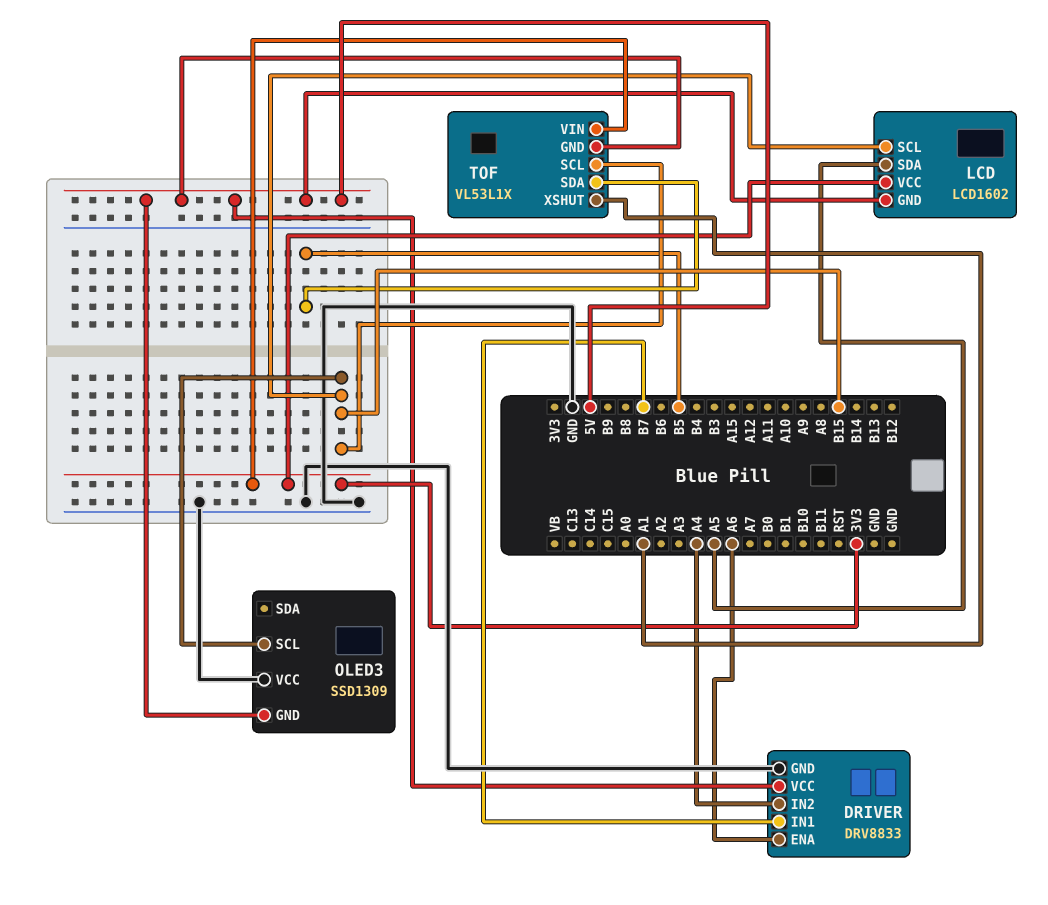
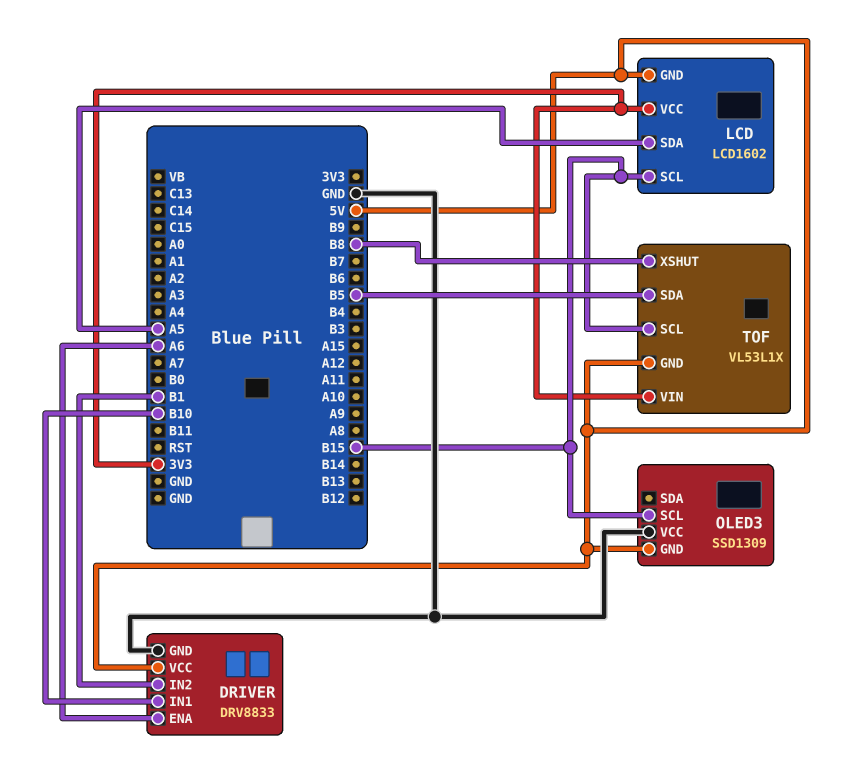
DRIVER pin IN1: B7 -> B10
DRIVER pin IN2: A4 -> B1
TOF pin XSHUT: A1 -> B8

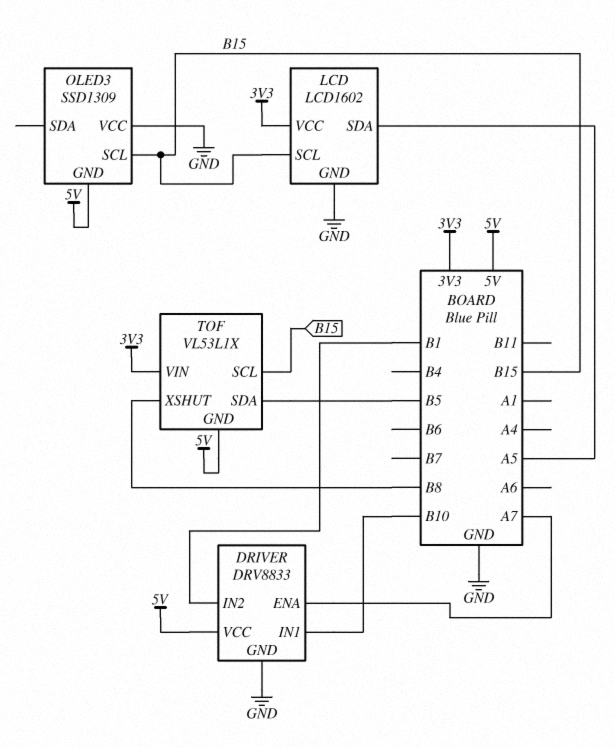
DRIVER pin ENA: A6 -> A7
LCD pin GND: 5V -> GND

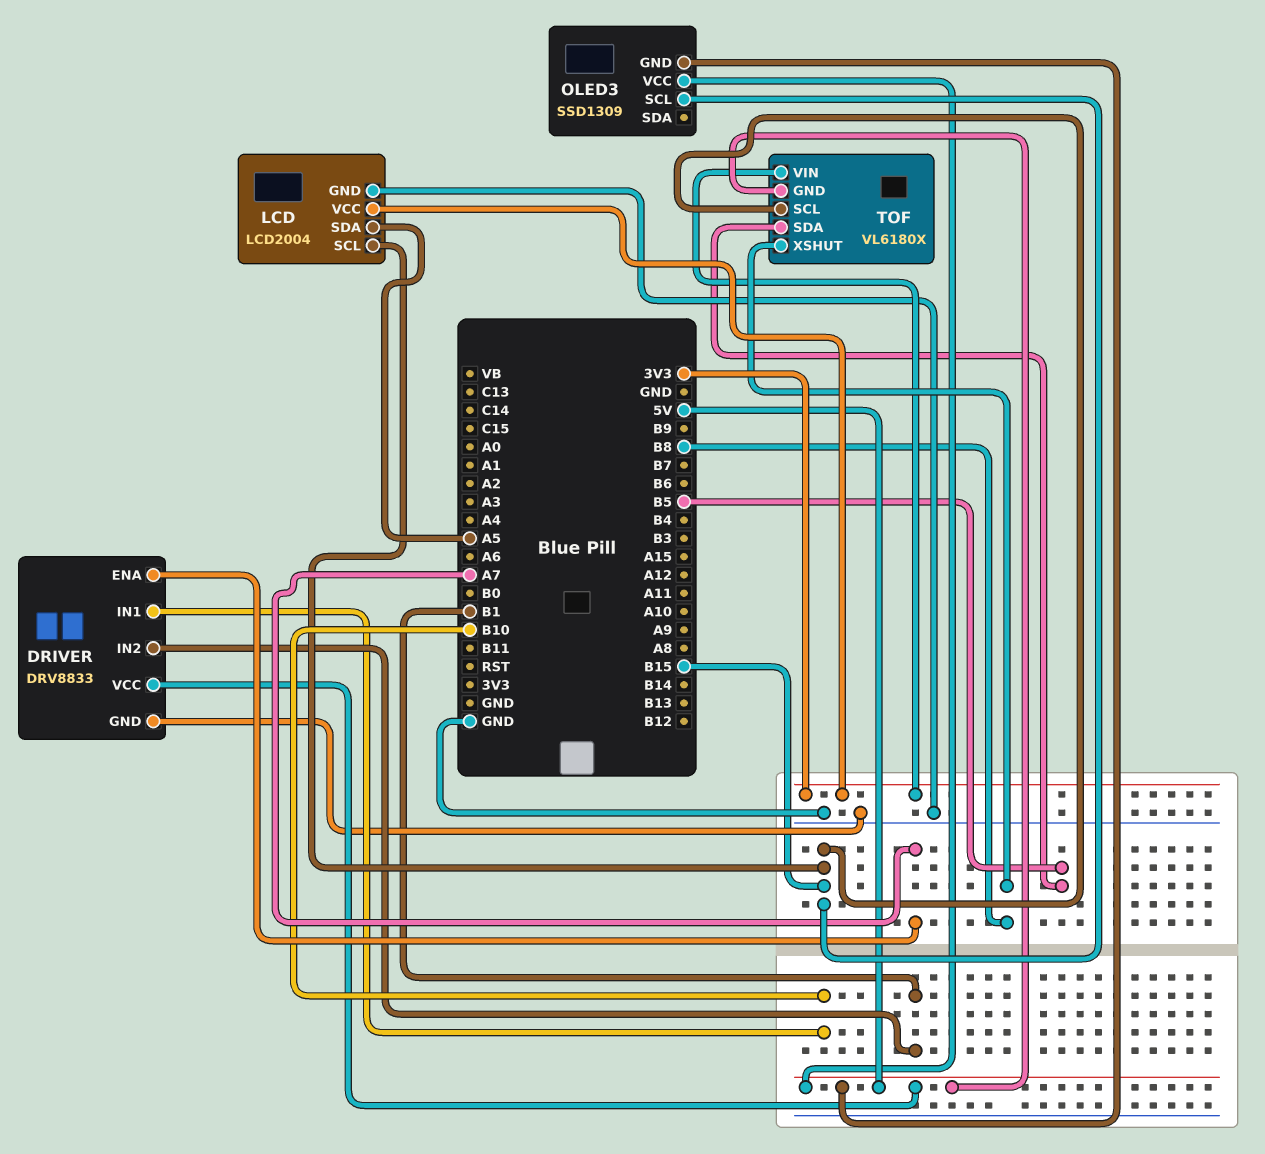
LCD: LCD1602 -> LCD2004
OLED3 pin VCC: GND -> 5V
TOF: VL53L1X -> VL6180X

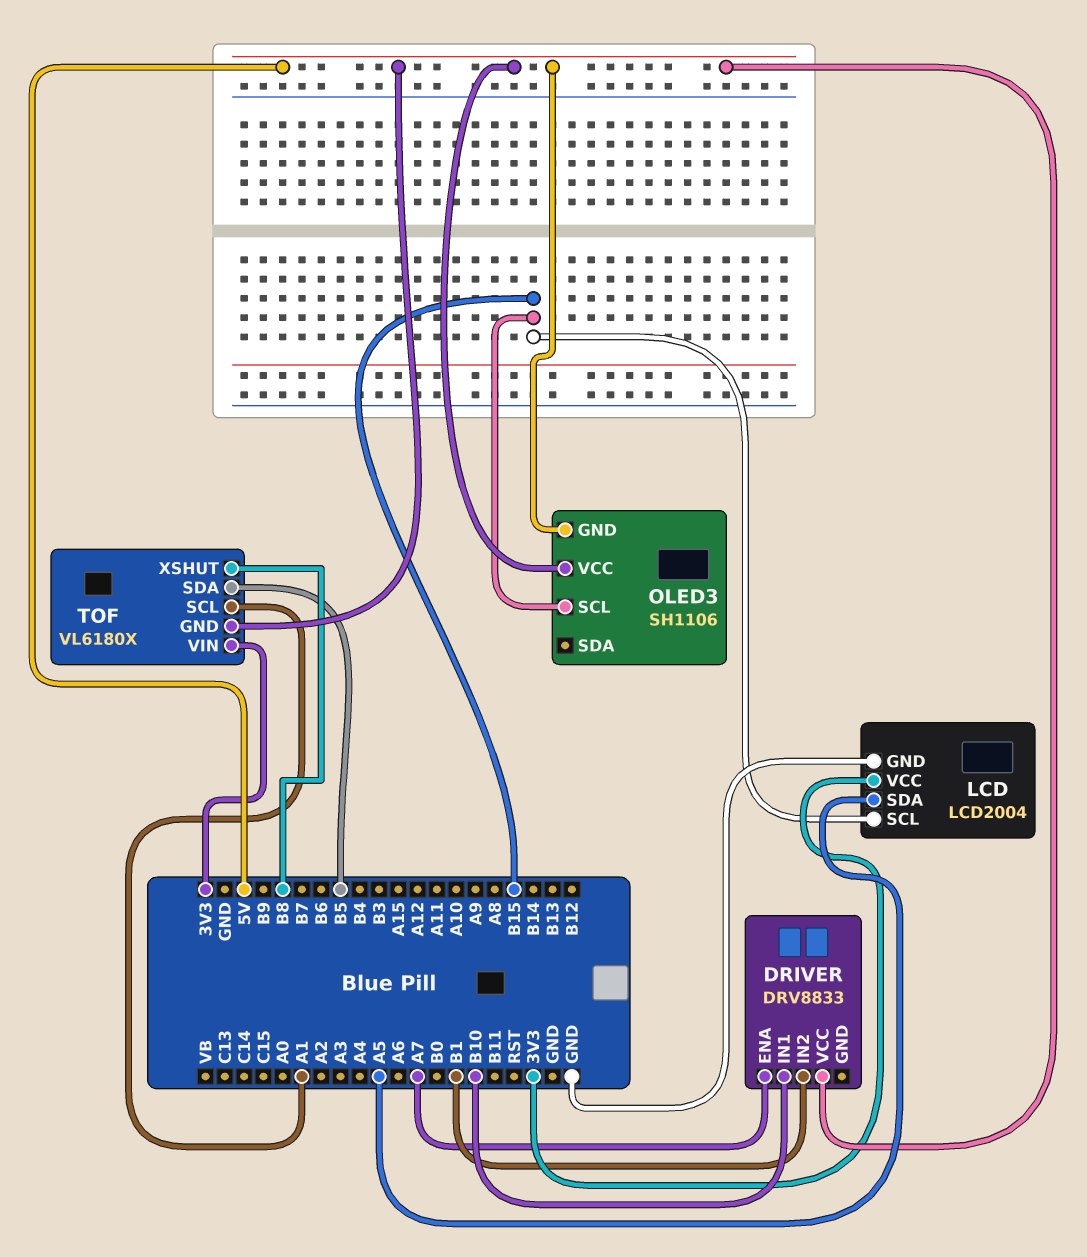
DRIVER pin GND: GND -> none
OLED3: SSD1309 -> SH1106
TOF pin SCL: B15 -> A1

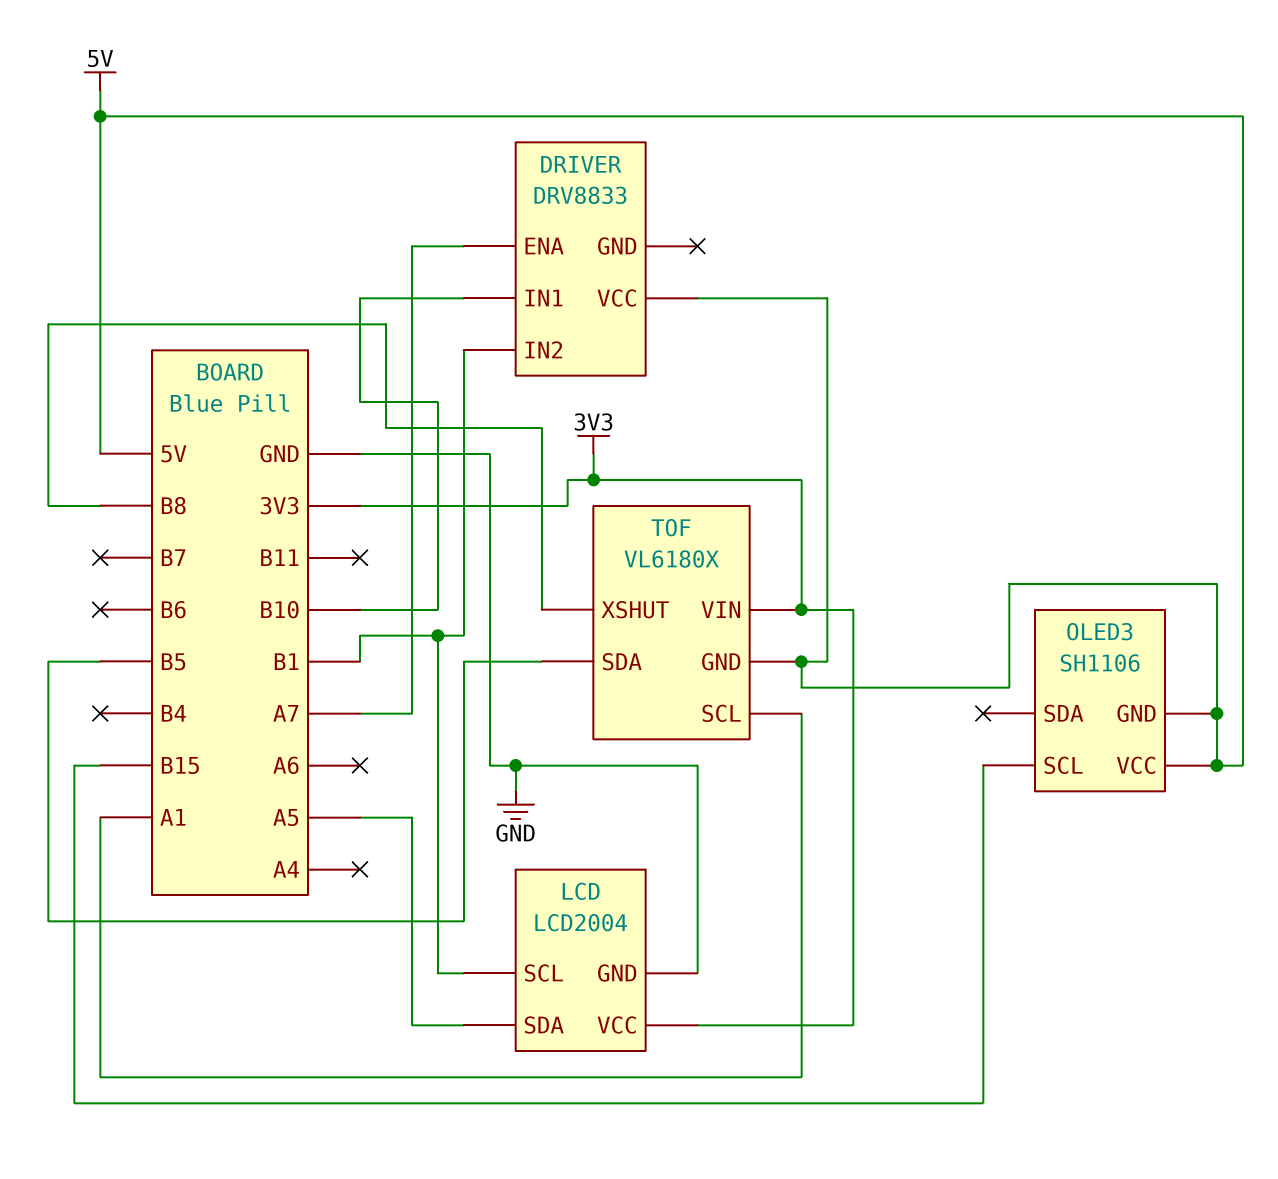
LCD pin SCL: B15 -> B1

